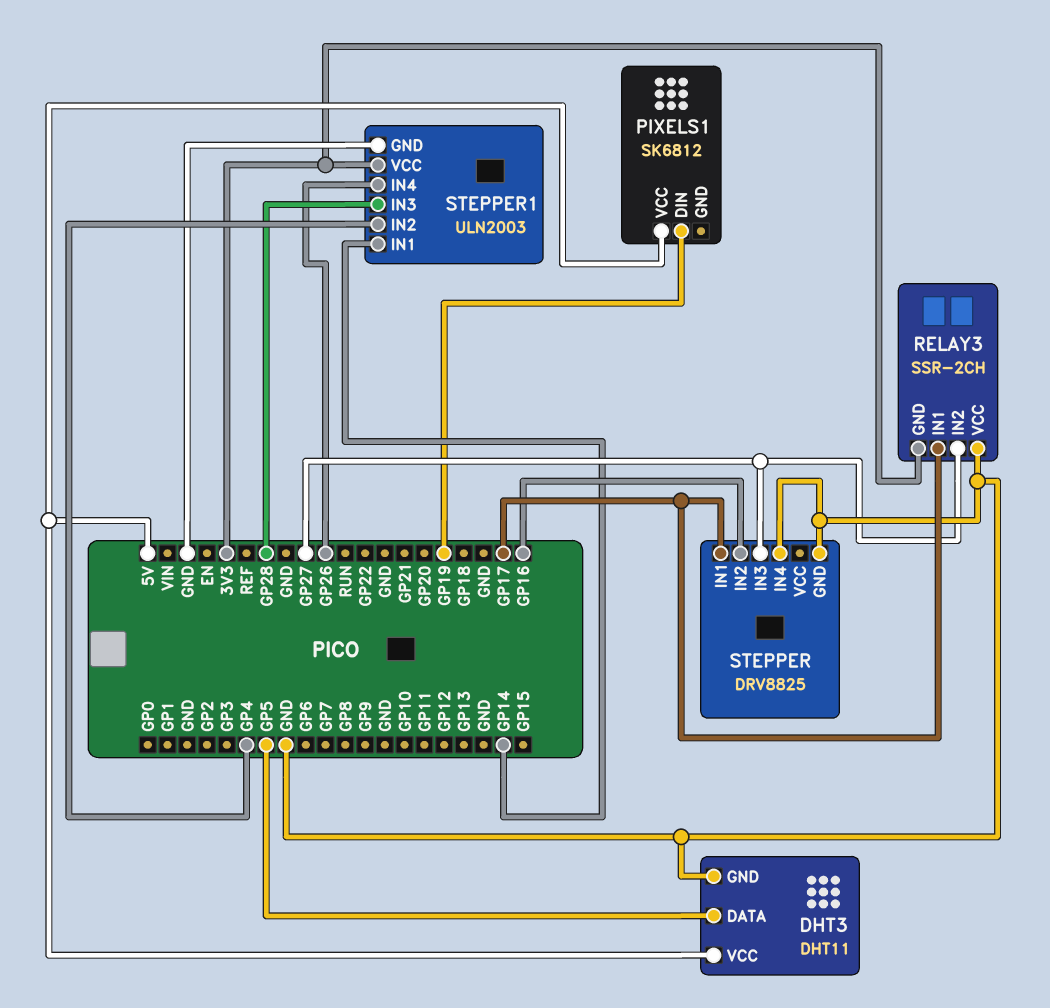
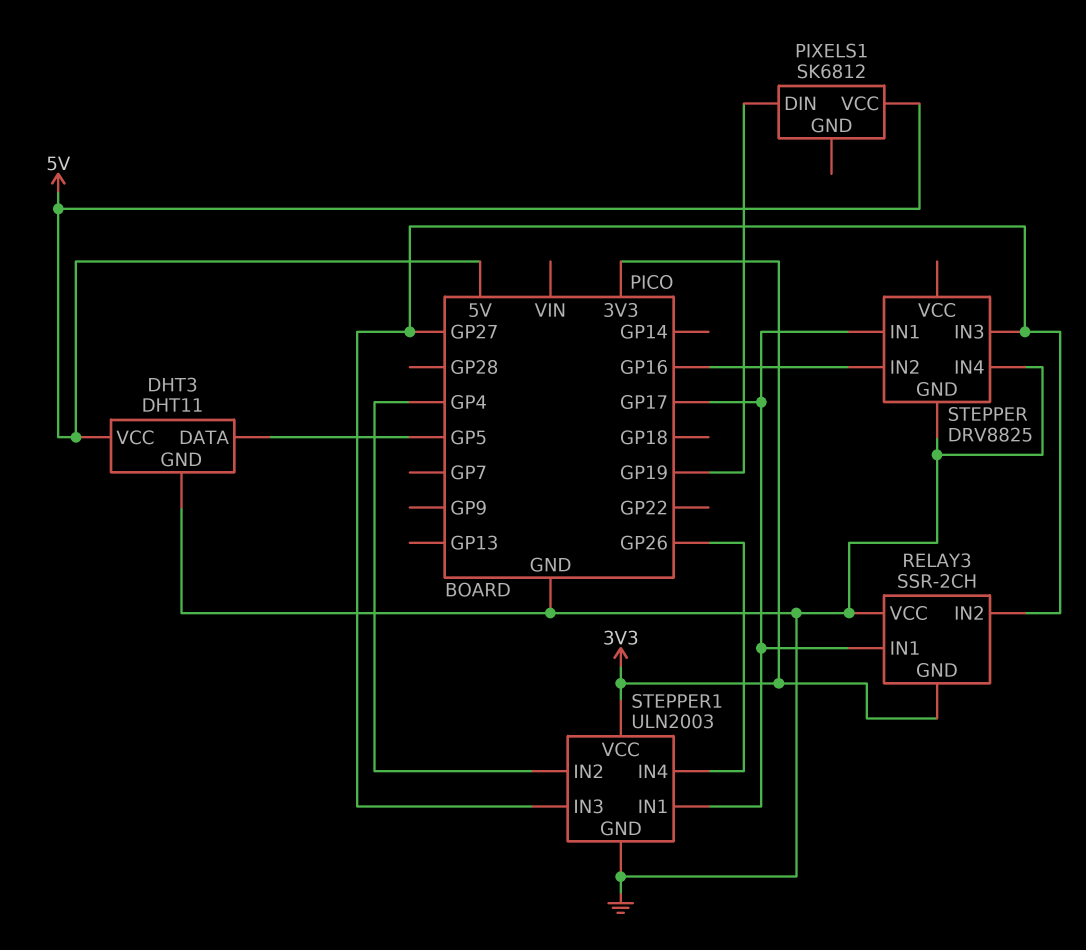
STEPPER1 pin IN1: GP14 -> GP17
STEPPER1 pin IN3: GP28 -> GP27

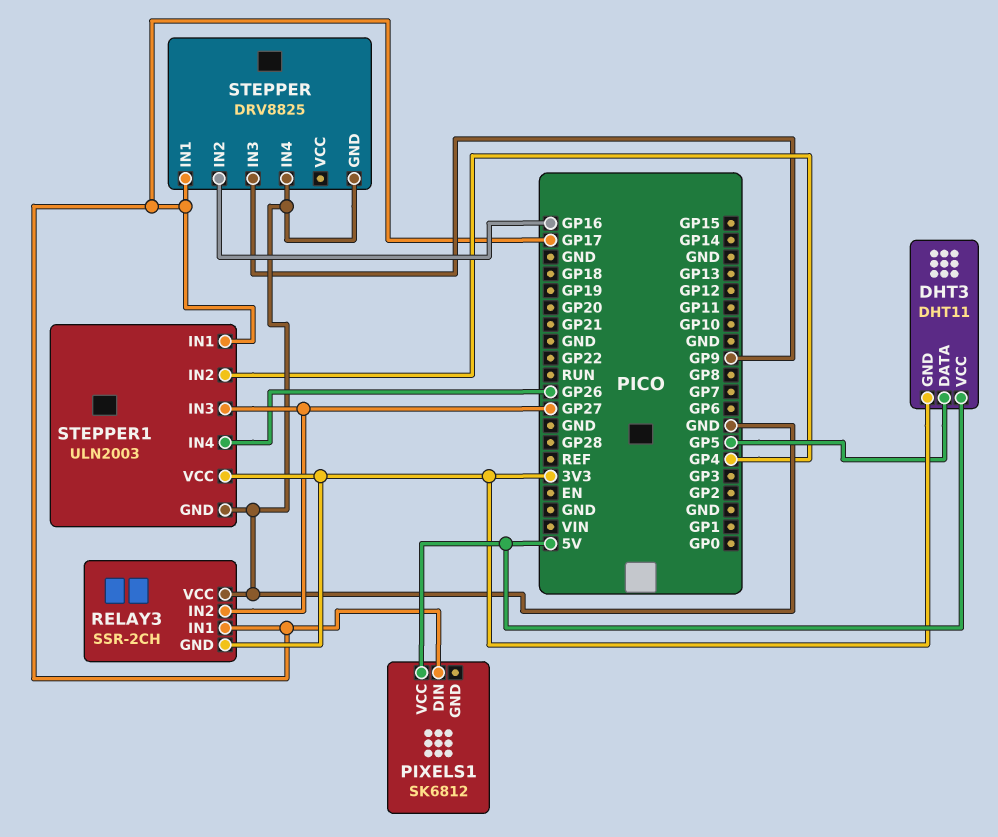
DHT3 pin GND: GND -> 3V3
PIXELS1 pin DIN: GP19 -> GP17
STEPPER pin IN3: GP27 -> GP9

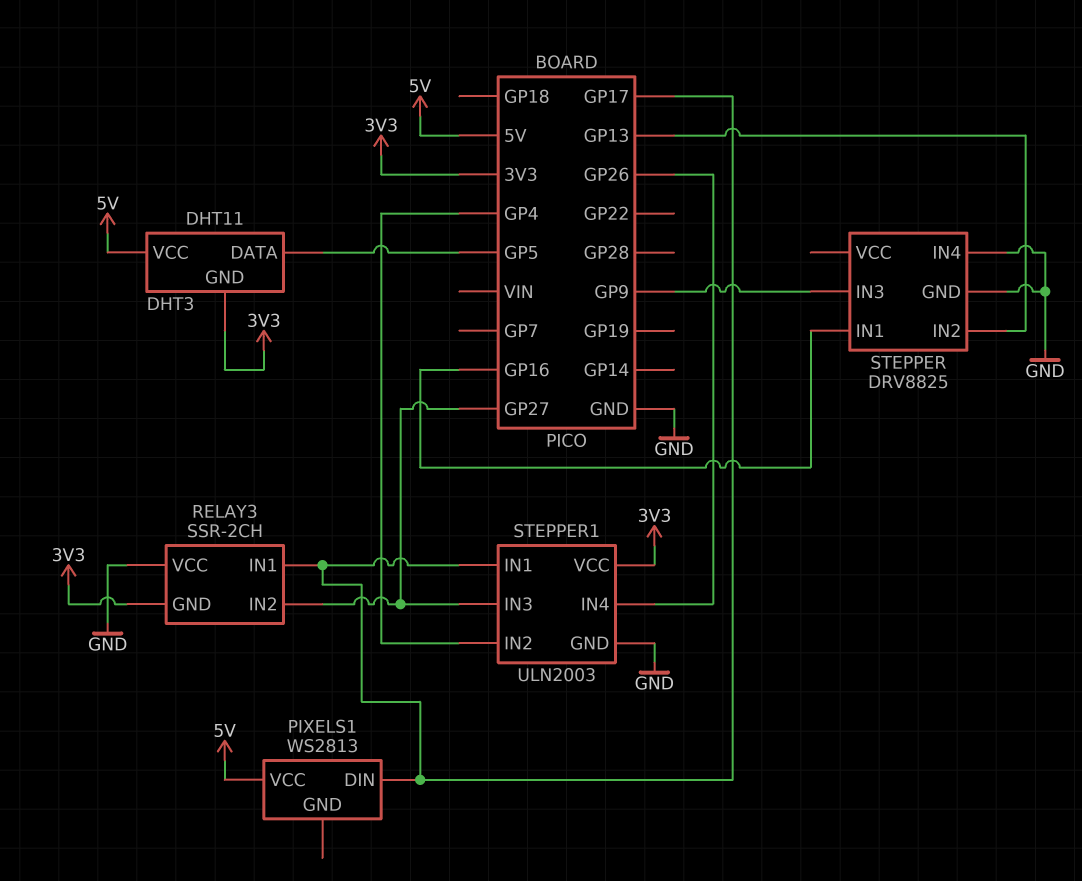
PIXELS1: SK6812 -> WS2813
STEPPER pin IN1: GP17 -> GP16
STEPPER pin IN2: GP16 -> GP13

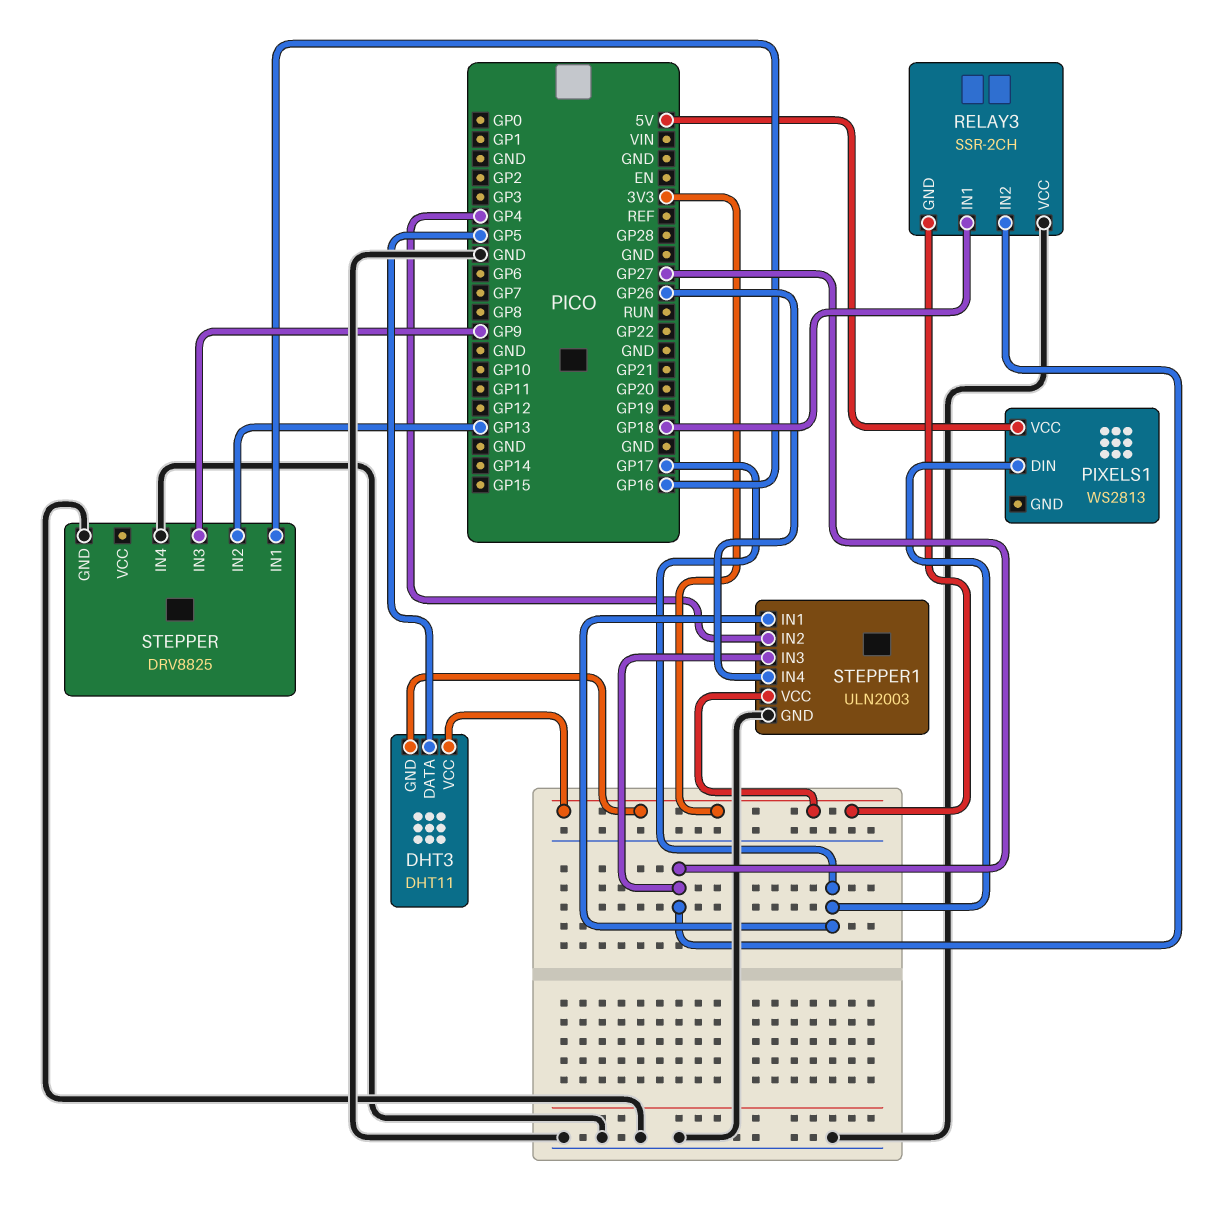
DHT3 pin VCC: 5V -> 3V3
RELAY3 pin IN1: GP17 -> GP18

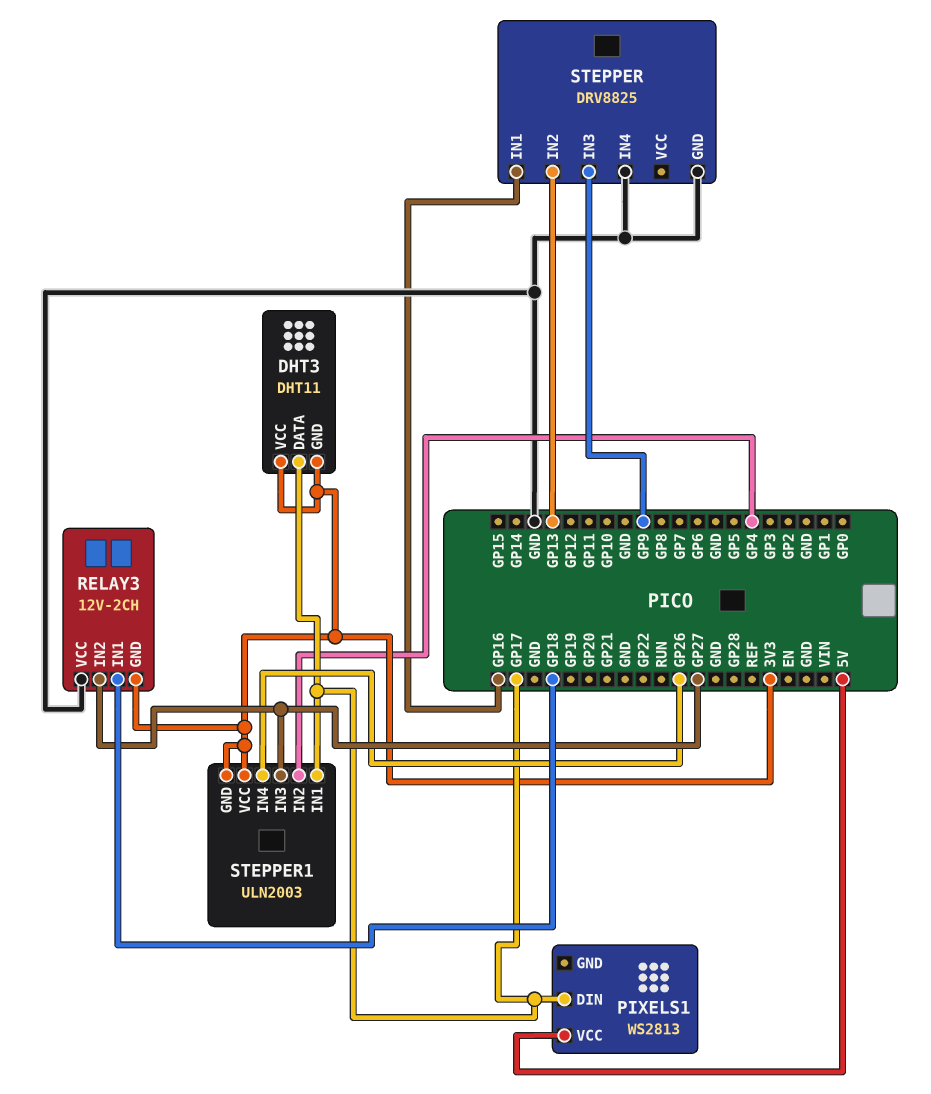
DHT3 pin DATA: GP5 -> GP17
RELAY3: SSR-2CH -> 12V-2CH
STEPPER1 pin GND: GND -> 3V3

